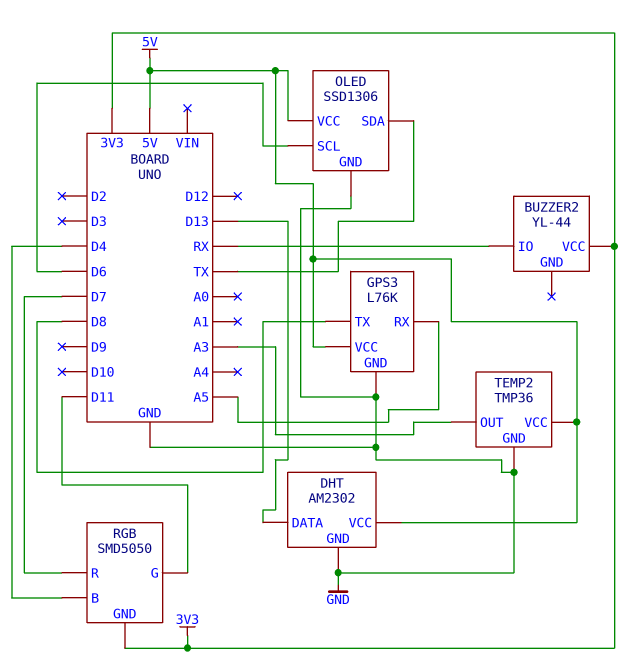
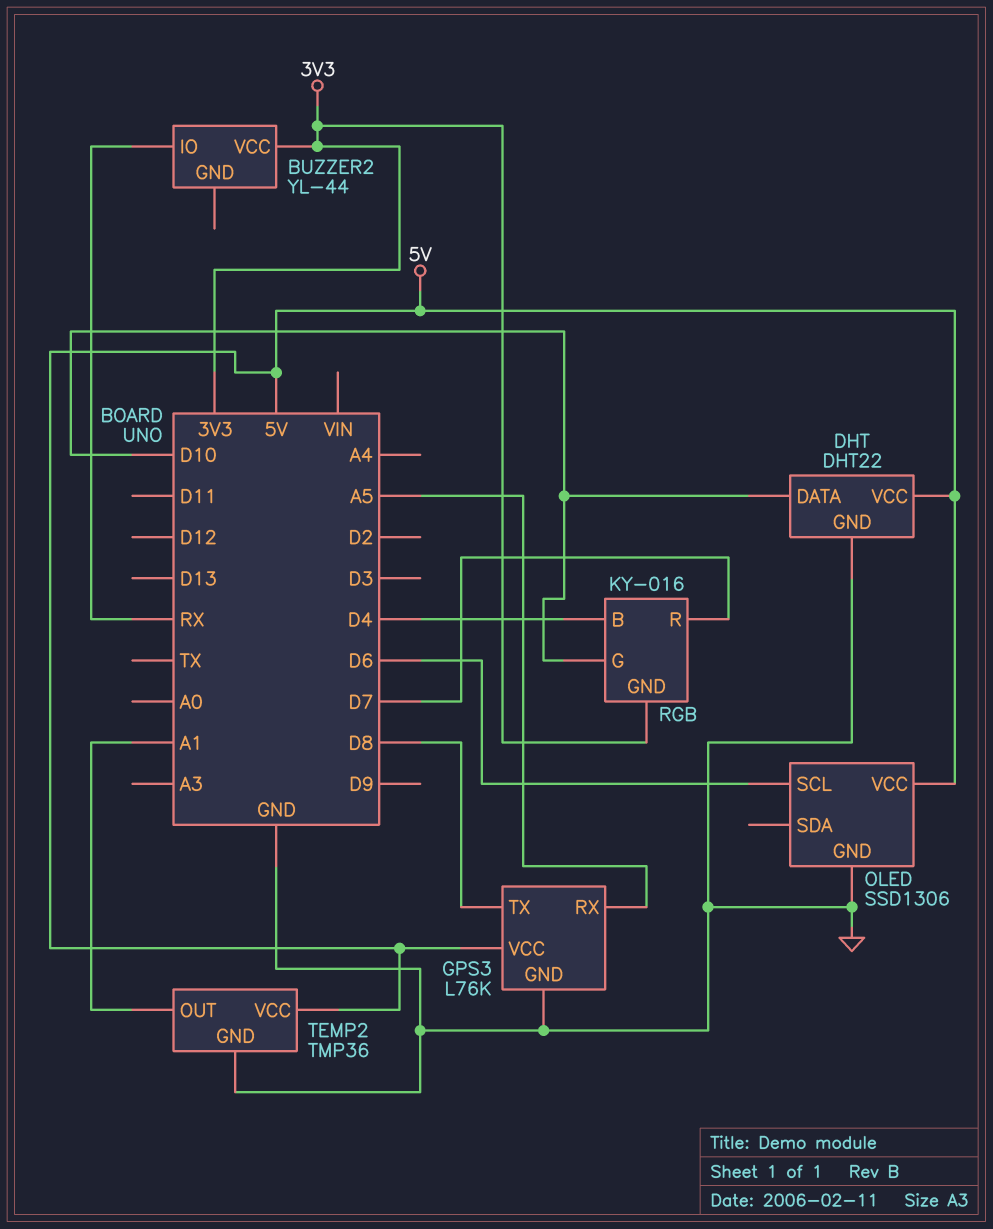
DHT: AM2302 -> DHT22
DHT pin DATA: D13 -> D10
OLED pin SDA: TX -> none
RGB: SMD5050 -> KY-016
RGB pin G: D11 -> D10
TEMP2 pin OUT: A3 -> A1

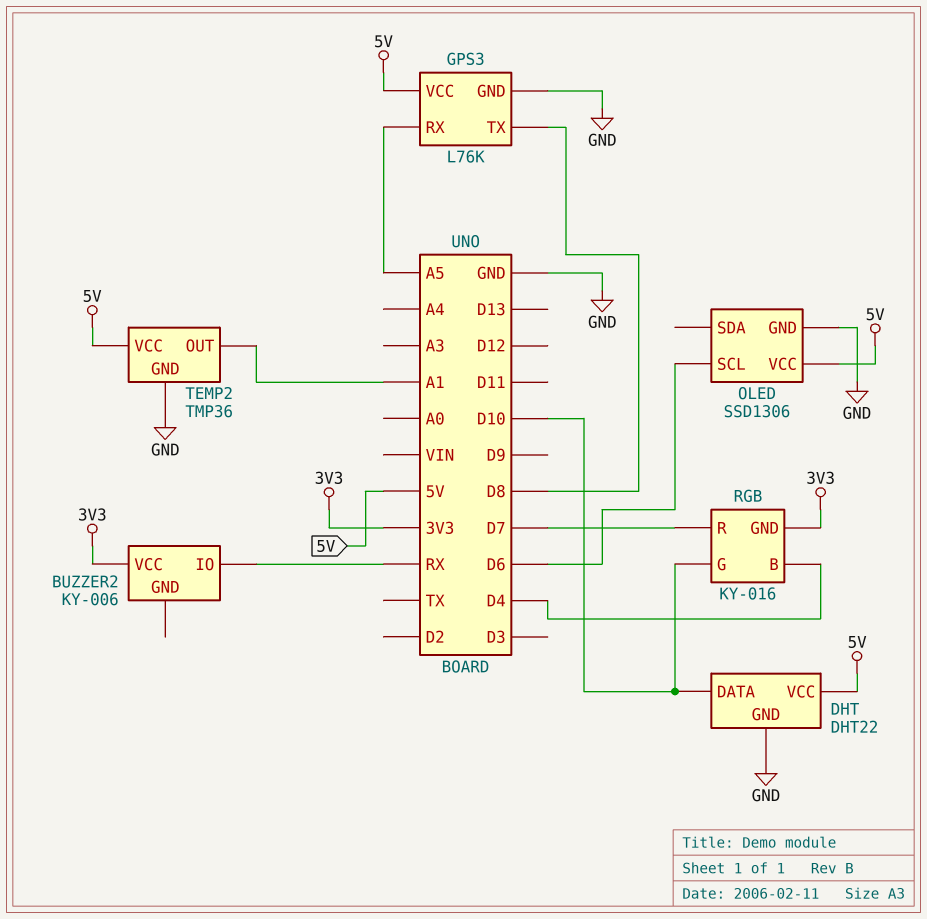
BUZZER2: YL-44 -> KY-006

